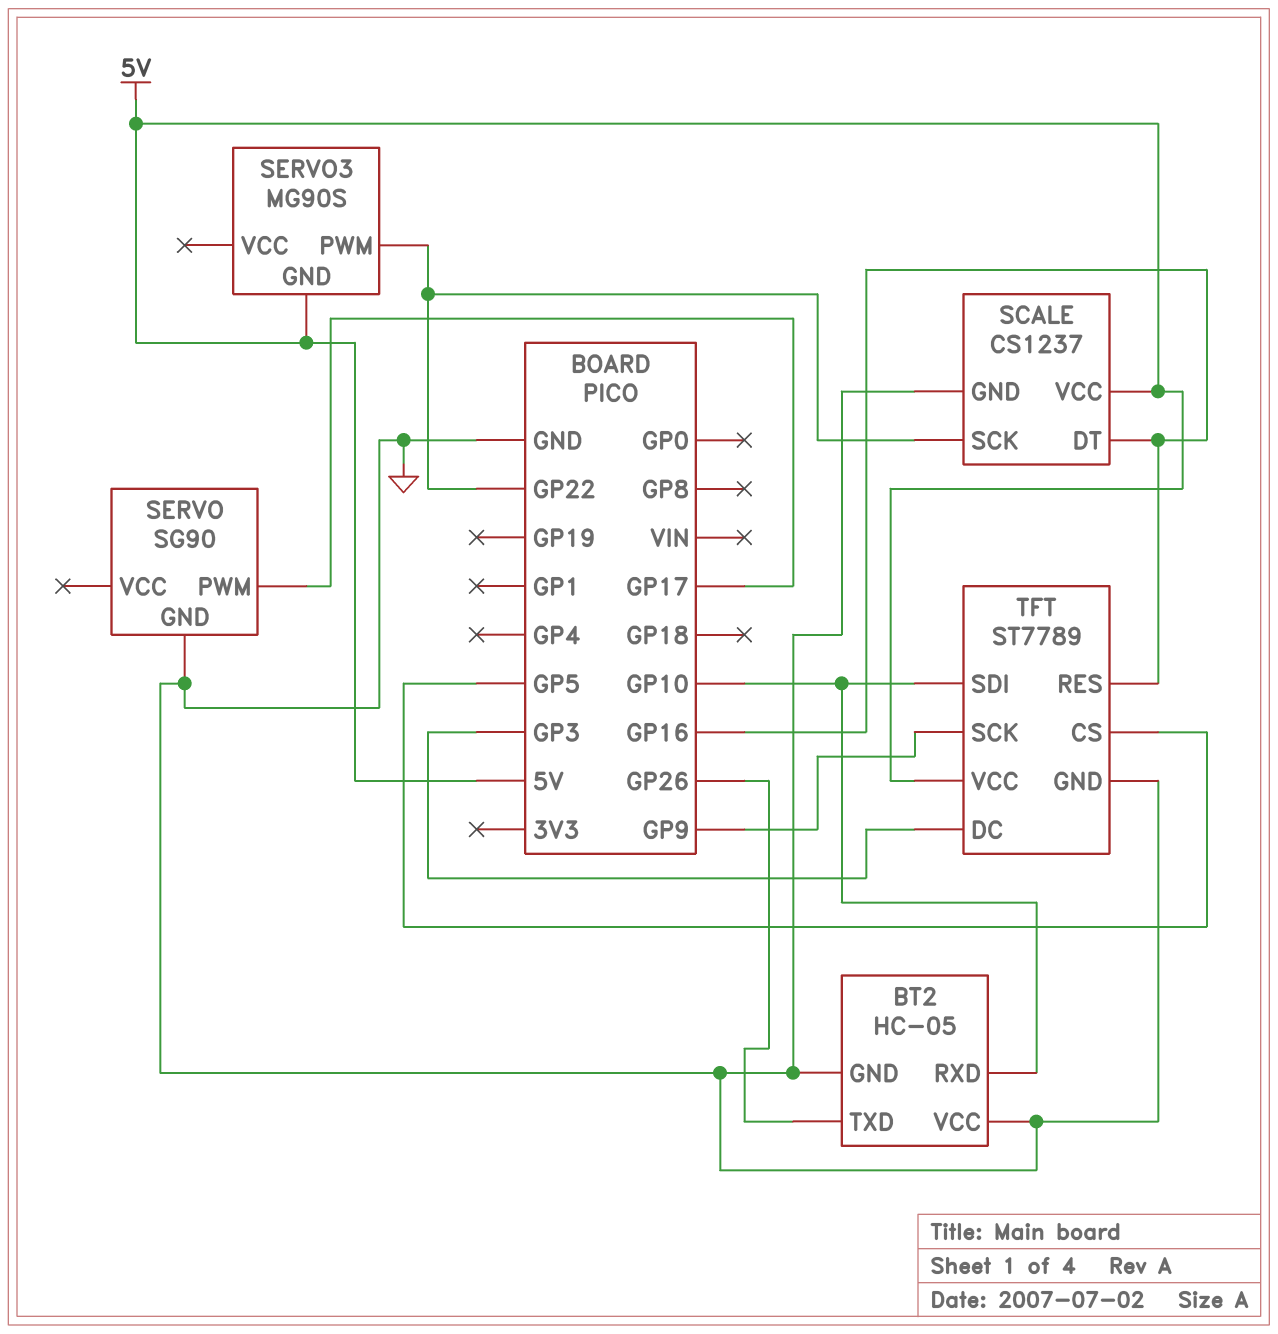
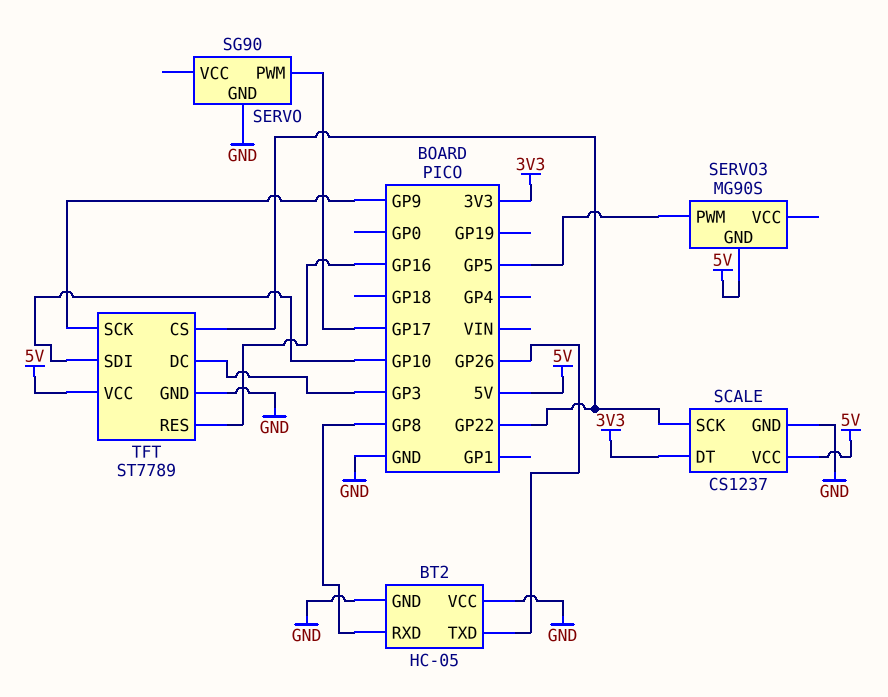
BT2 pin RXD: GP10 -> GP8
SCALE pin DT: GP16 -> 3V3
SERVO3 pin PWM: GP22 -> GP5
TFT pin CS: GP5 -> GP22

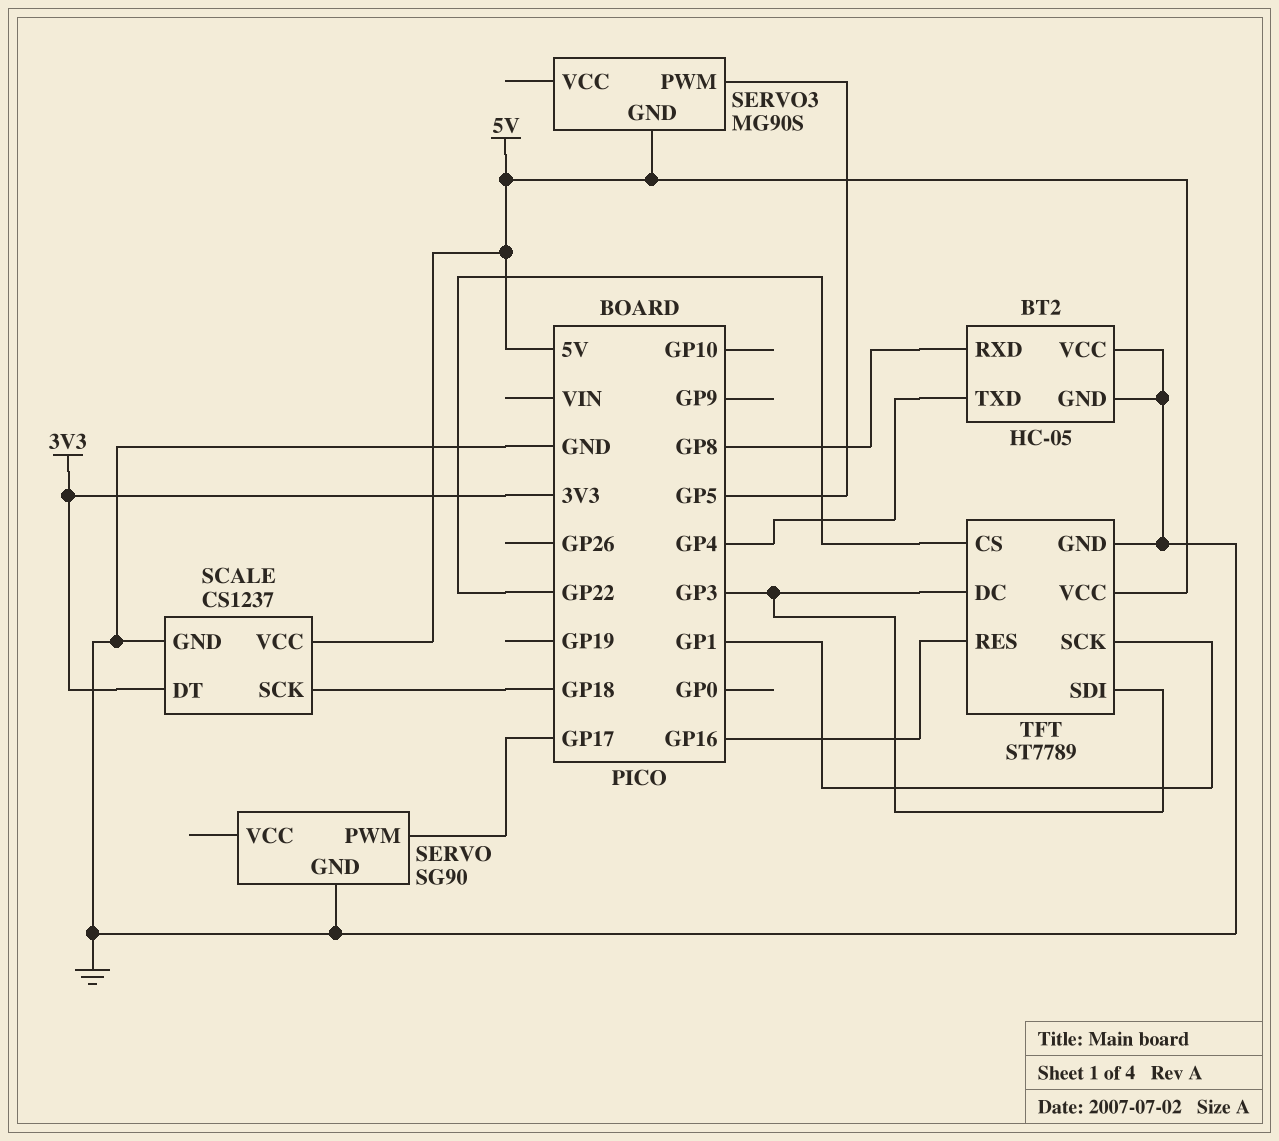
BT2 pin TXD: GP26 -> GP4
SCALE pin SCK: GP22 -> GP18
TFT pin SCK: GP9 -> GP1
TFT pin SDI: GP10 -> GP3

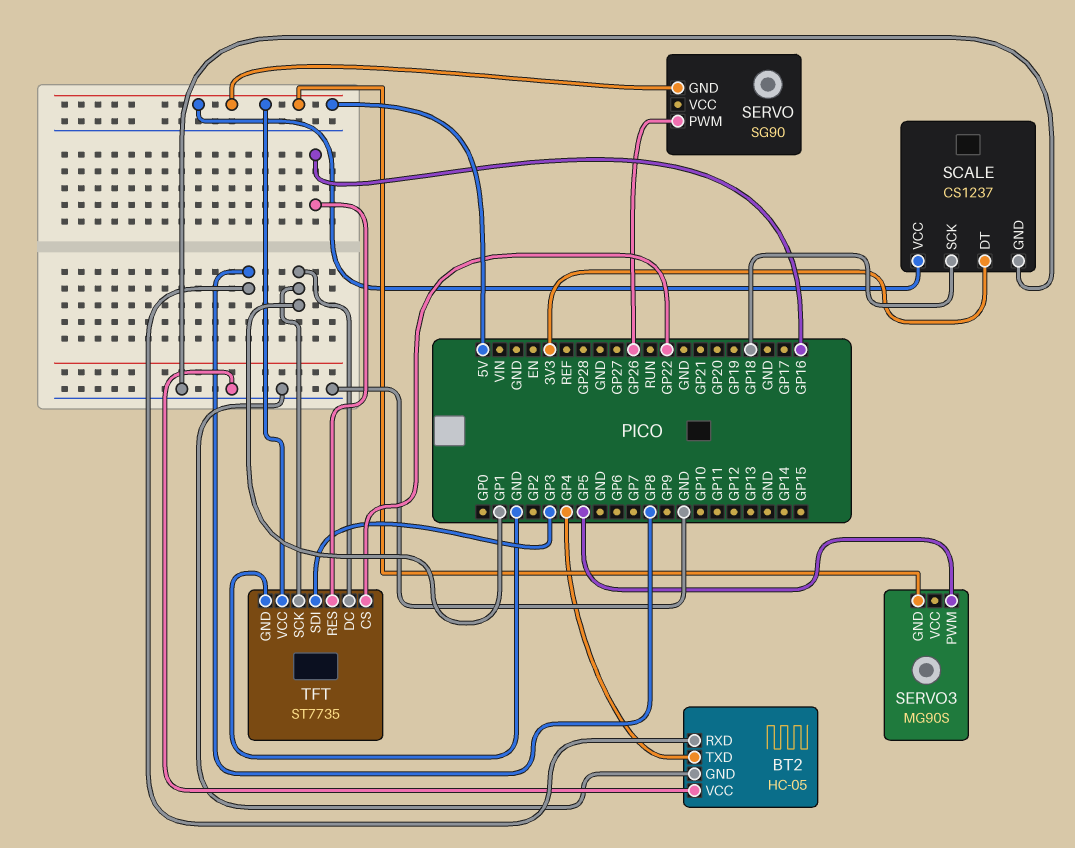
SERVO pin GND: GND -> 5V
SERVO pin PWM: GP17 -> GP26
TFT: ST7789 -> ST7735
TFT pin DC: GP3 -> GP1

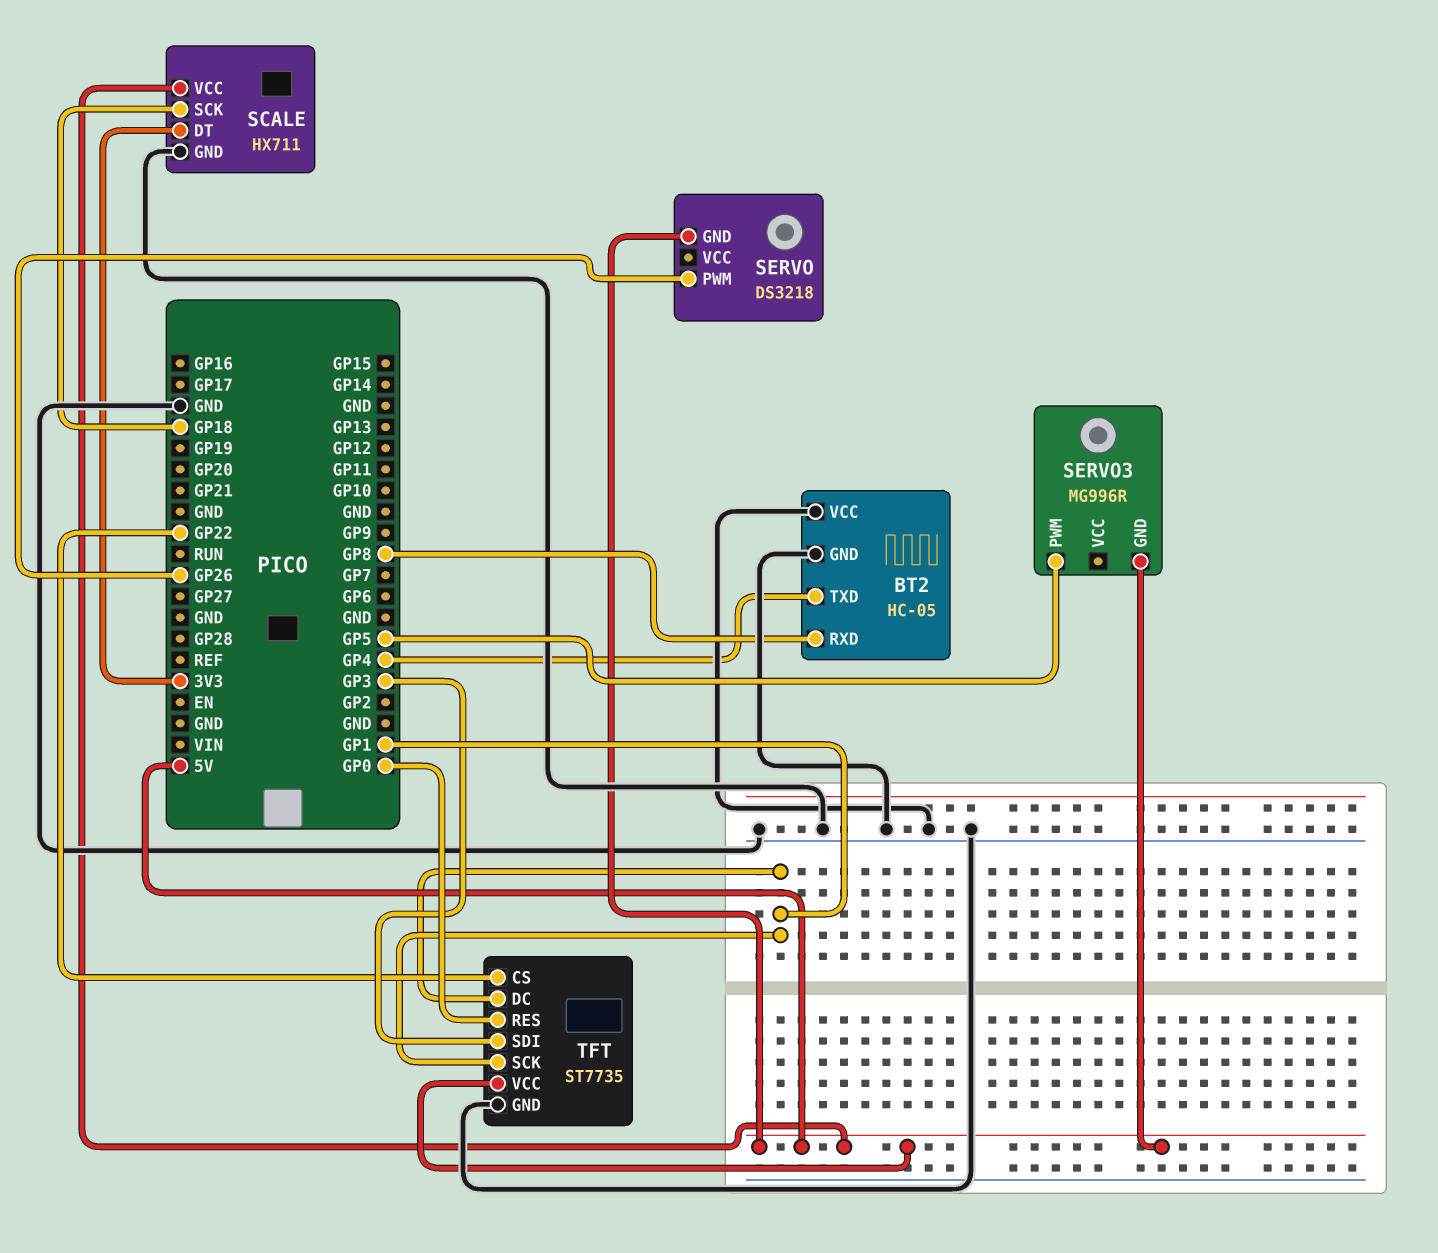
SCALE: CS1237 -> HX711
SERVO: SG90 -> DS3218
SERVO3: MG90S -> MG996R
TFT pin RES: GP16 -> GP0

